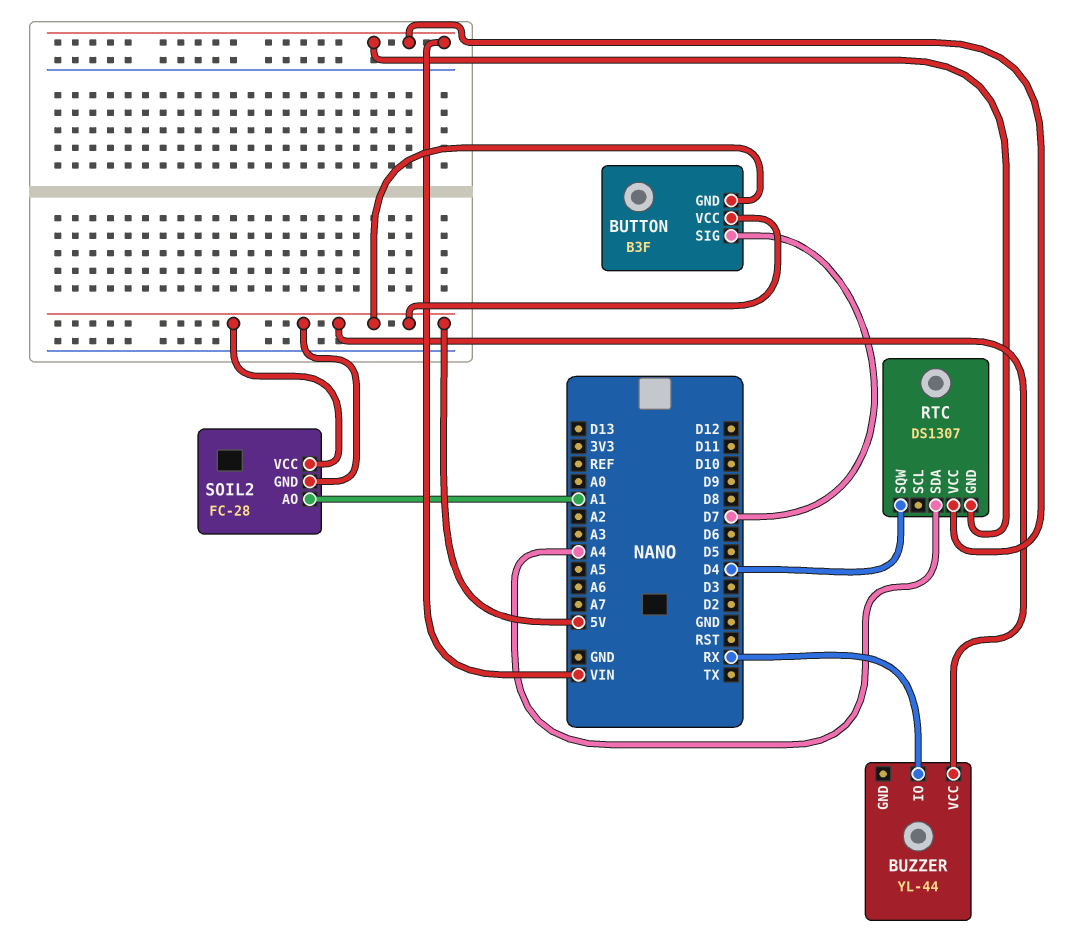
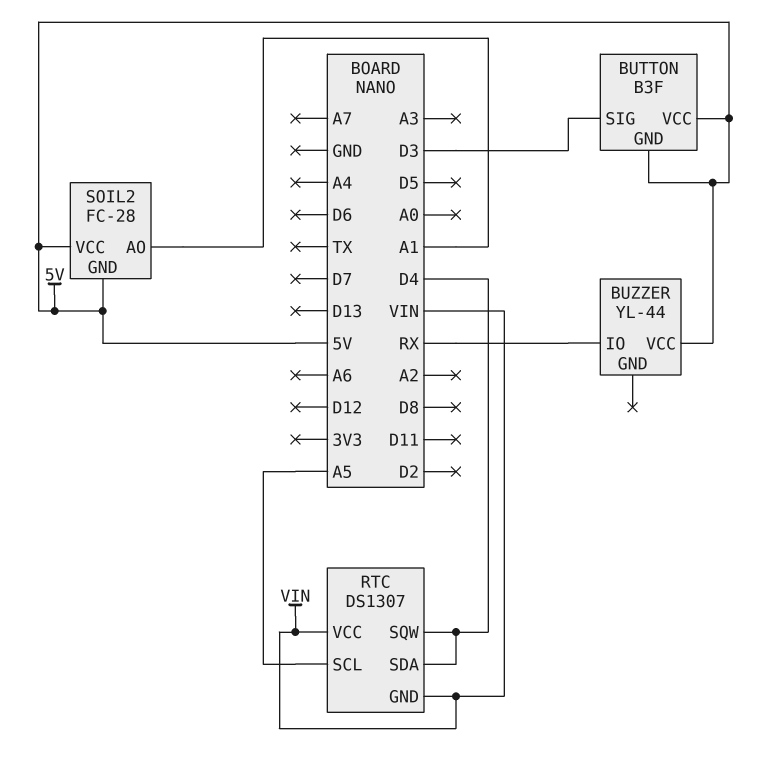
BUTTON pin SIG: D7 -> D3
RTC pin SCL: none -> A5
RTC pin SDA: A4 -> D4

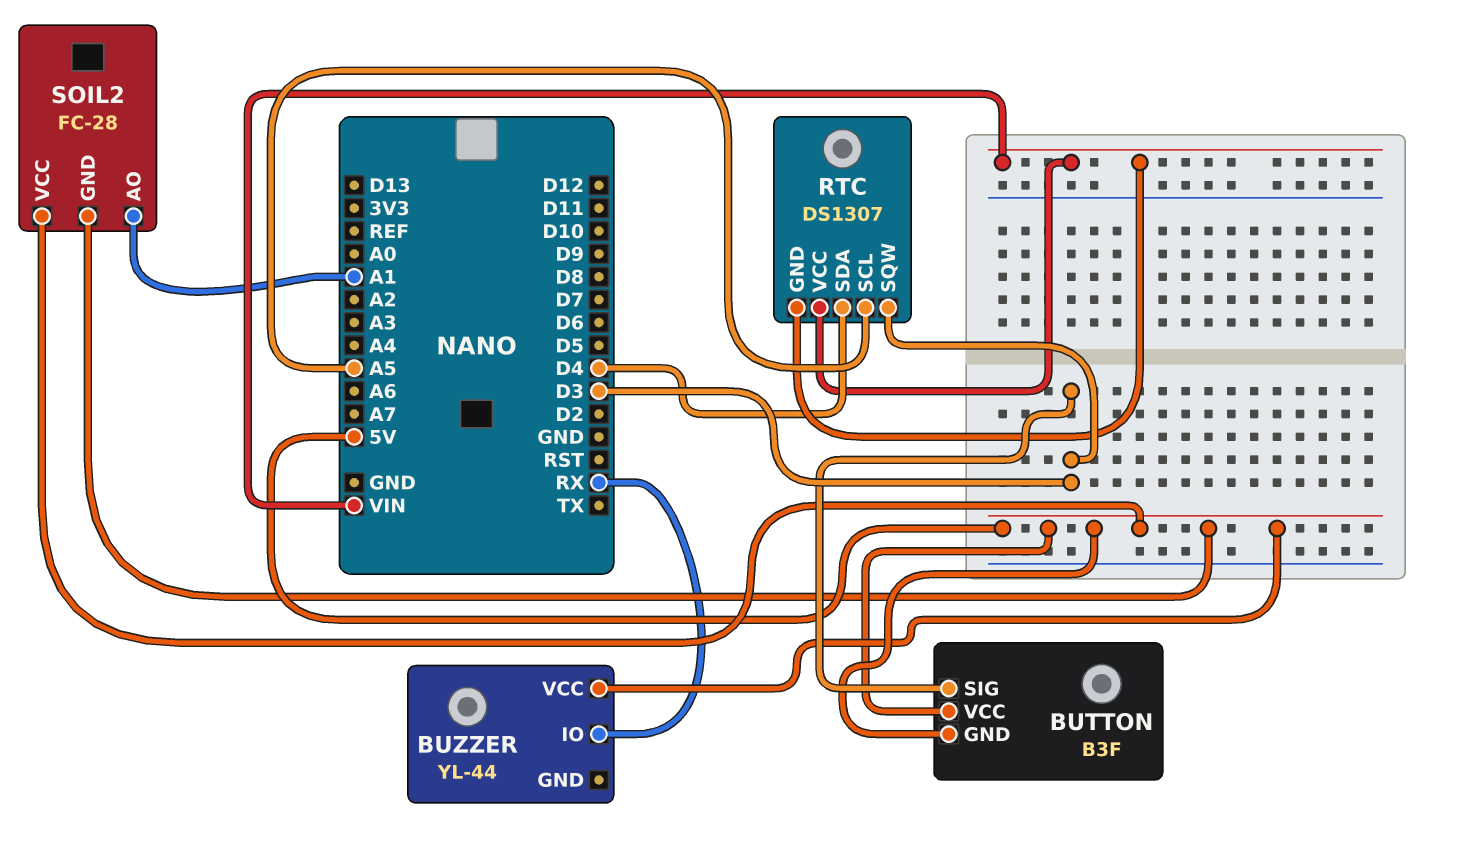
RTC pin SQW: D4 -> D3

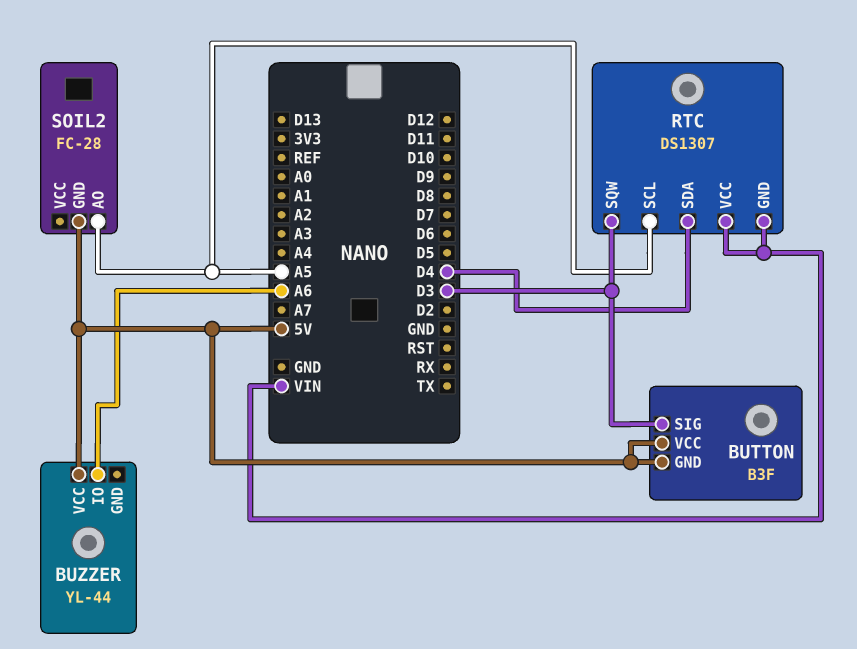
BUZZER pin IO: RX -> A6
SOIL2 pin AO: A1 -> A5
SOIL2 pin VCC: 5V -> none

